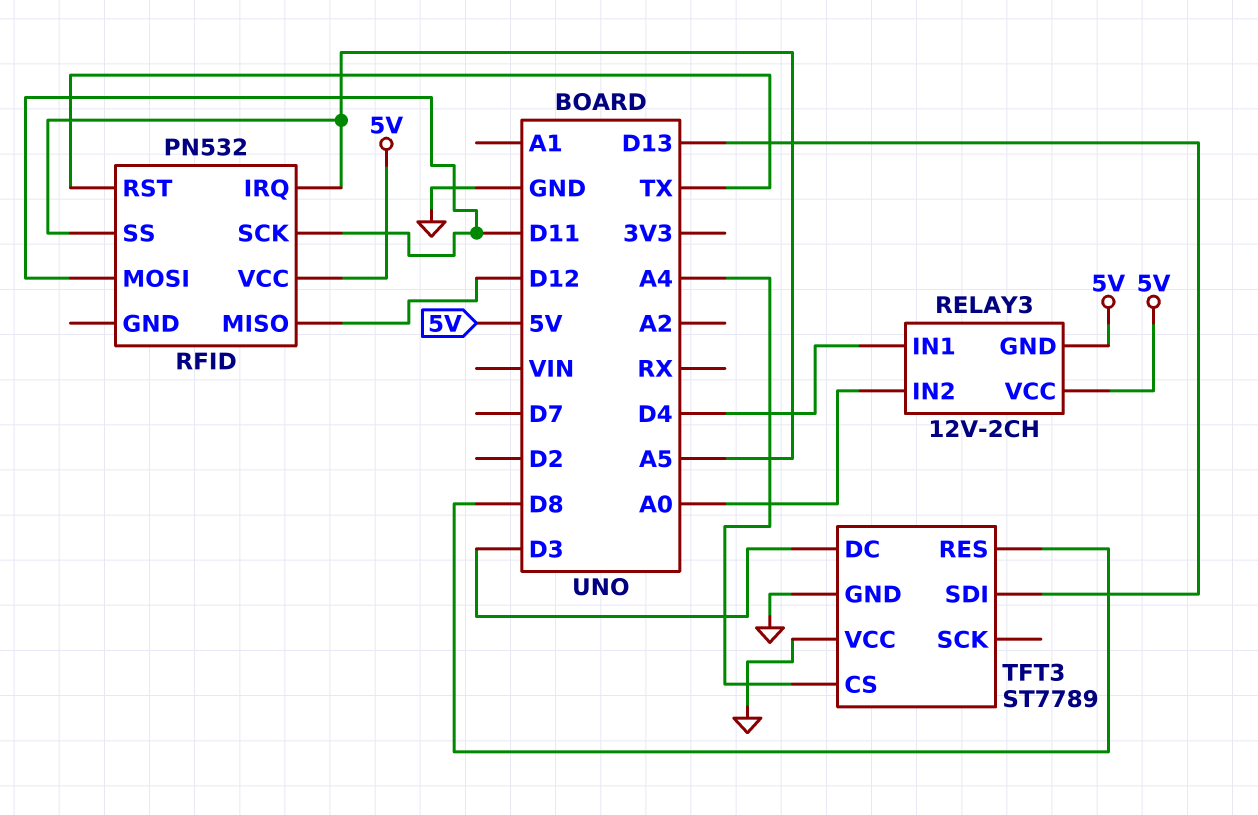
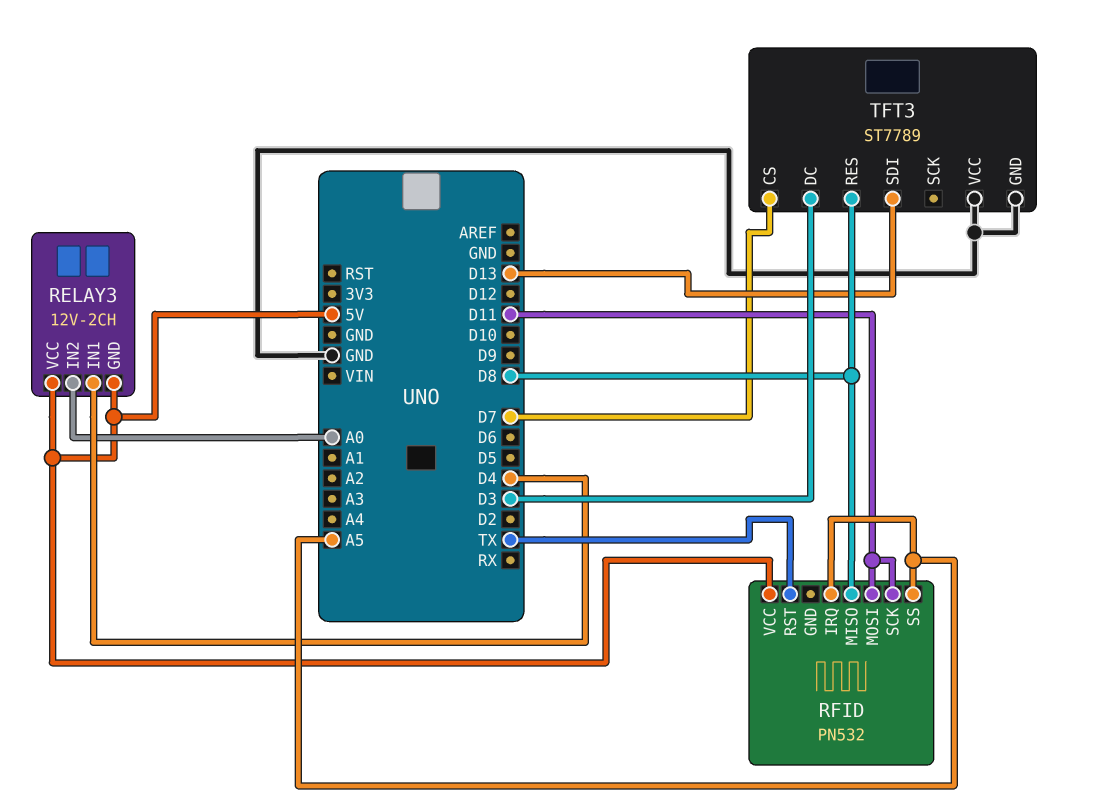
RFID pin MISO: D12 -> D8
TFT3 pin CS: A4 -> D7

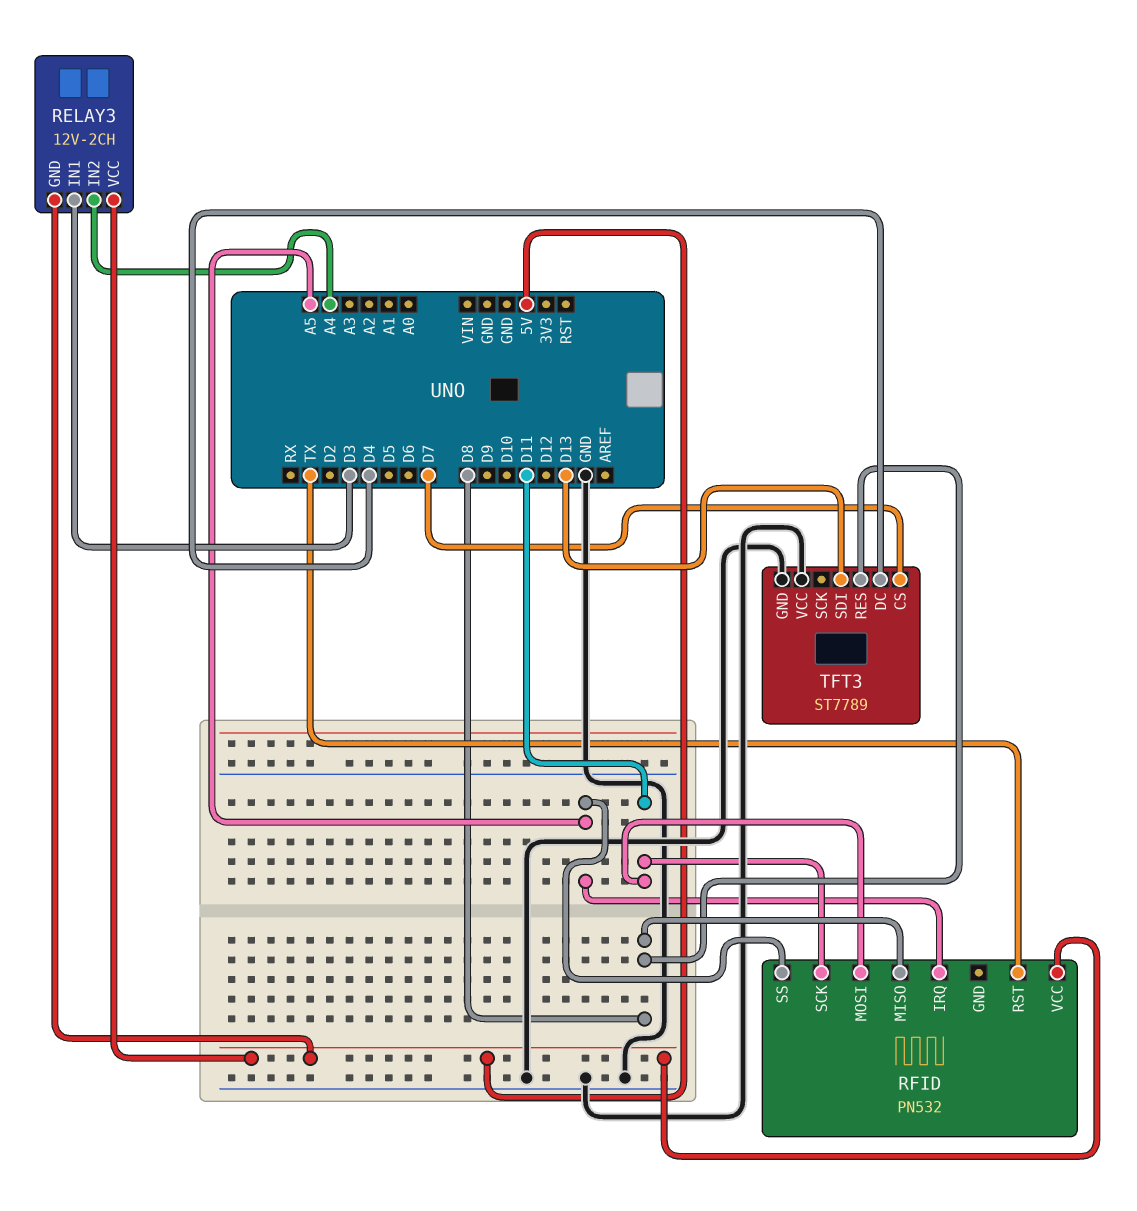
RELAY3 pin IN1: D4 -> D3
RELAY3 pin IN2: A0 -> A4
TFT3 pin DC: D3 -> D4

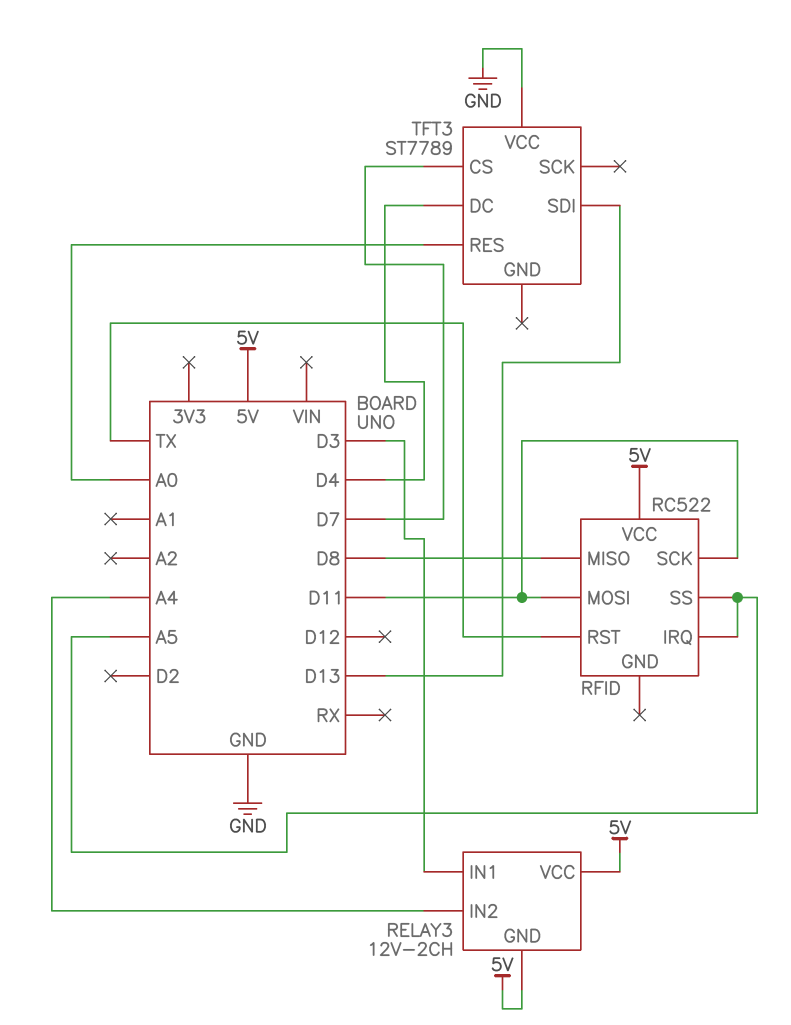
RFID: PN532 -> RC522
TFT3 pin GND: GND -> none
TFT3 pin RES: D8 -> A0

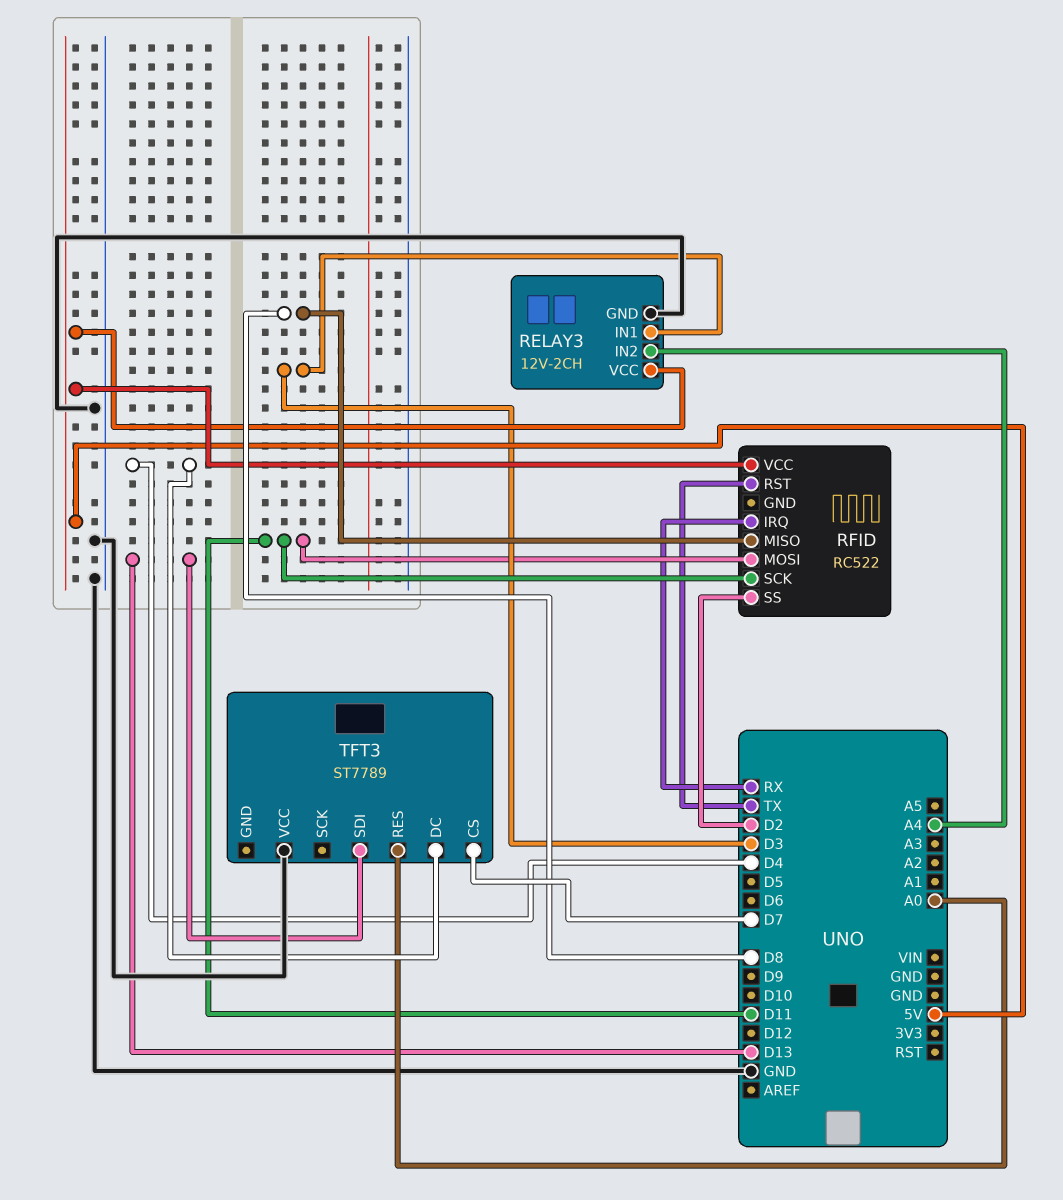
RELAY3 pin GND: 5V -> GND
RFID pin IRQ: A5 -> RX
RFID pin SS: A5 -> D2

